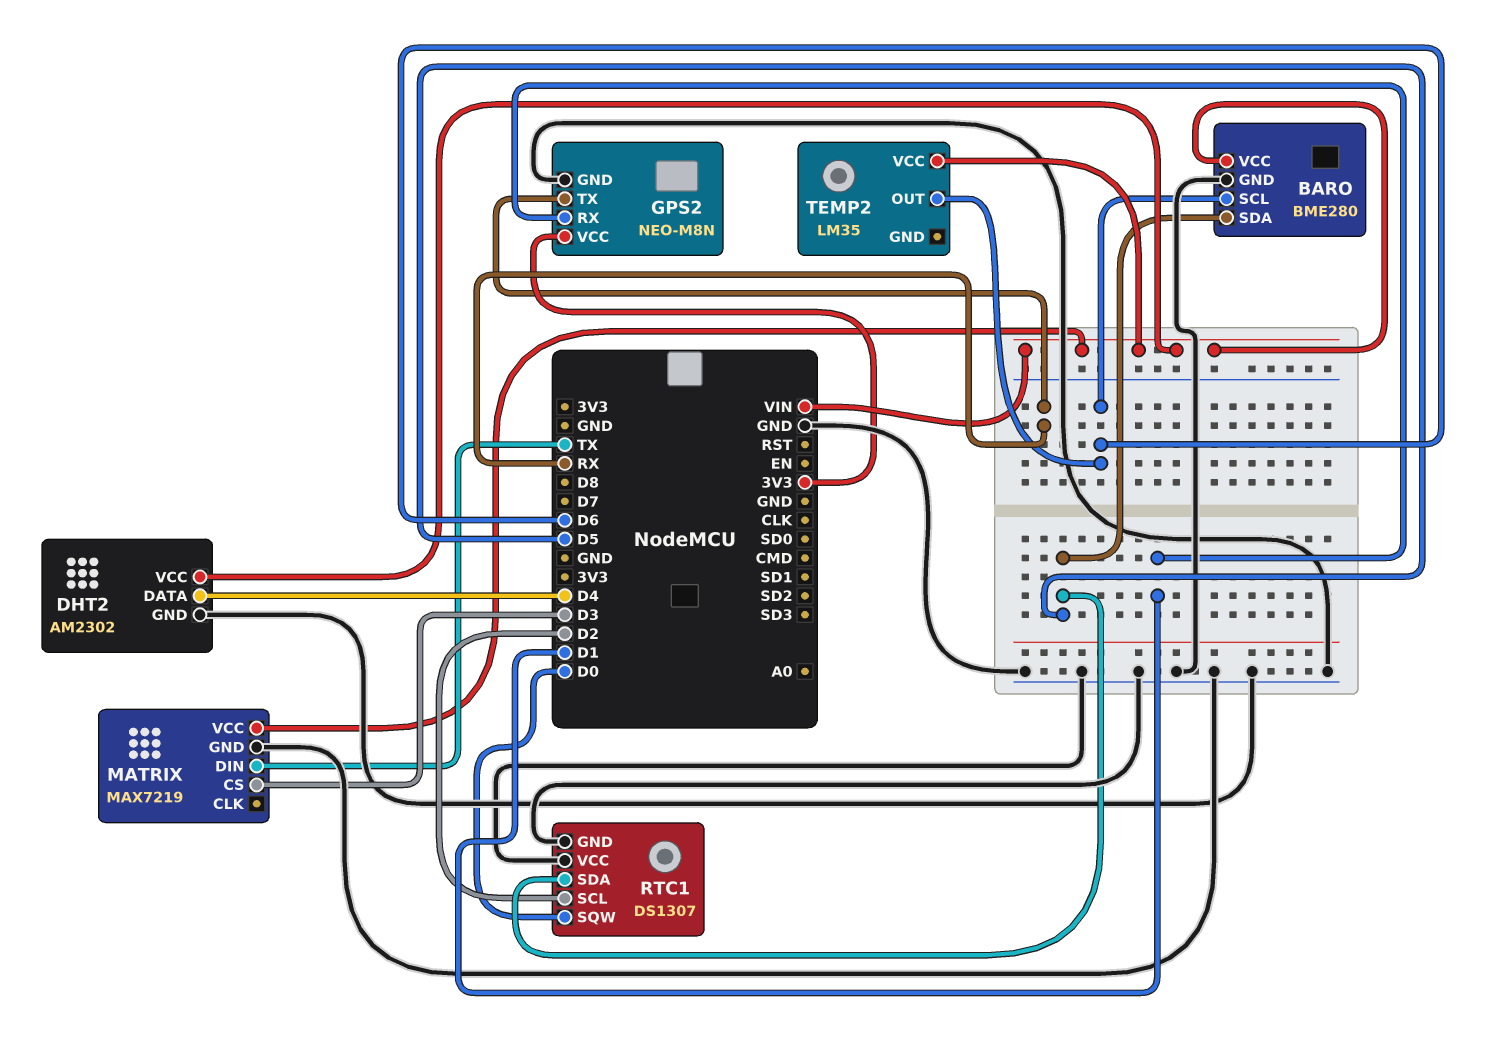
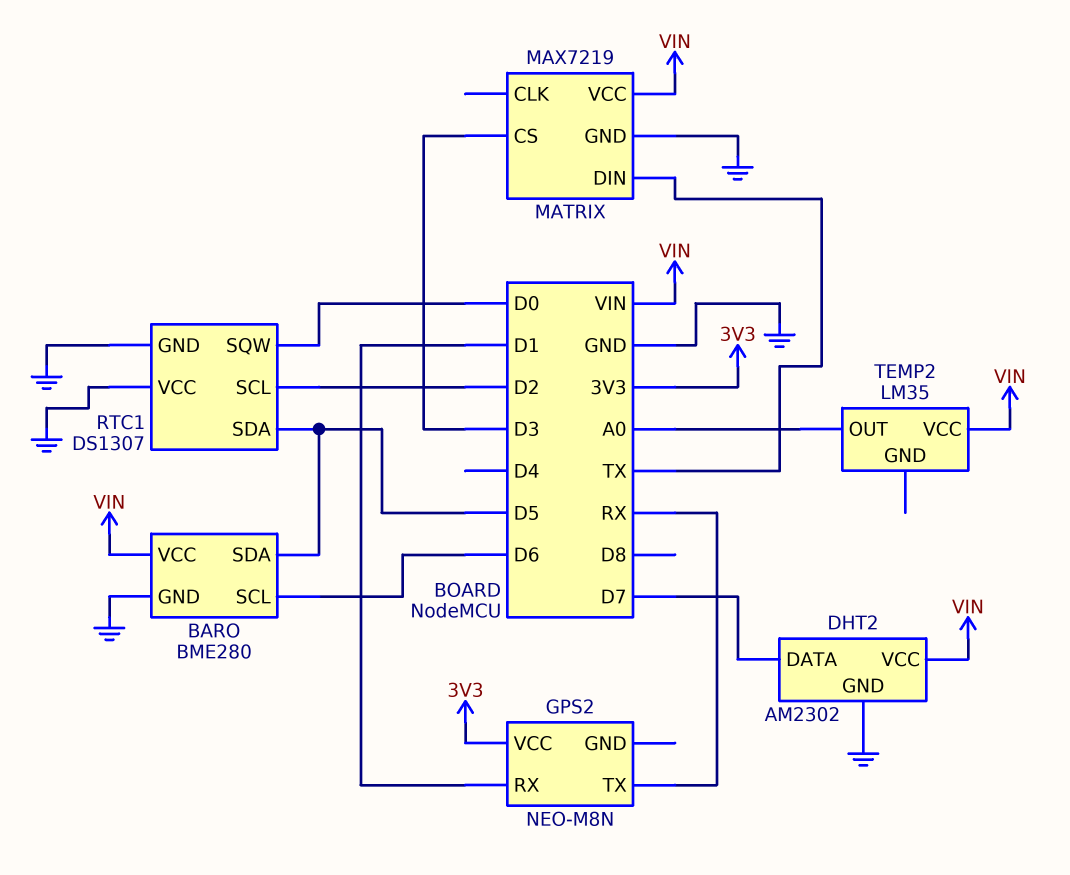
DHT2 pin DATA: D4 -> D7
GPS2 pin GND: GND -> none
TEMP2 pin OUT: D6 -> A0

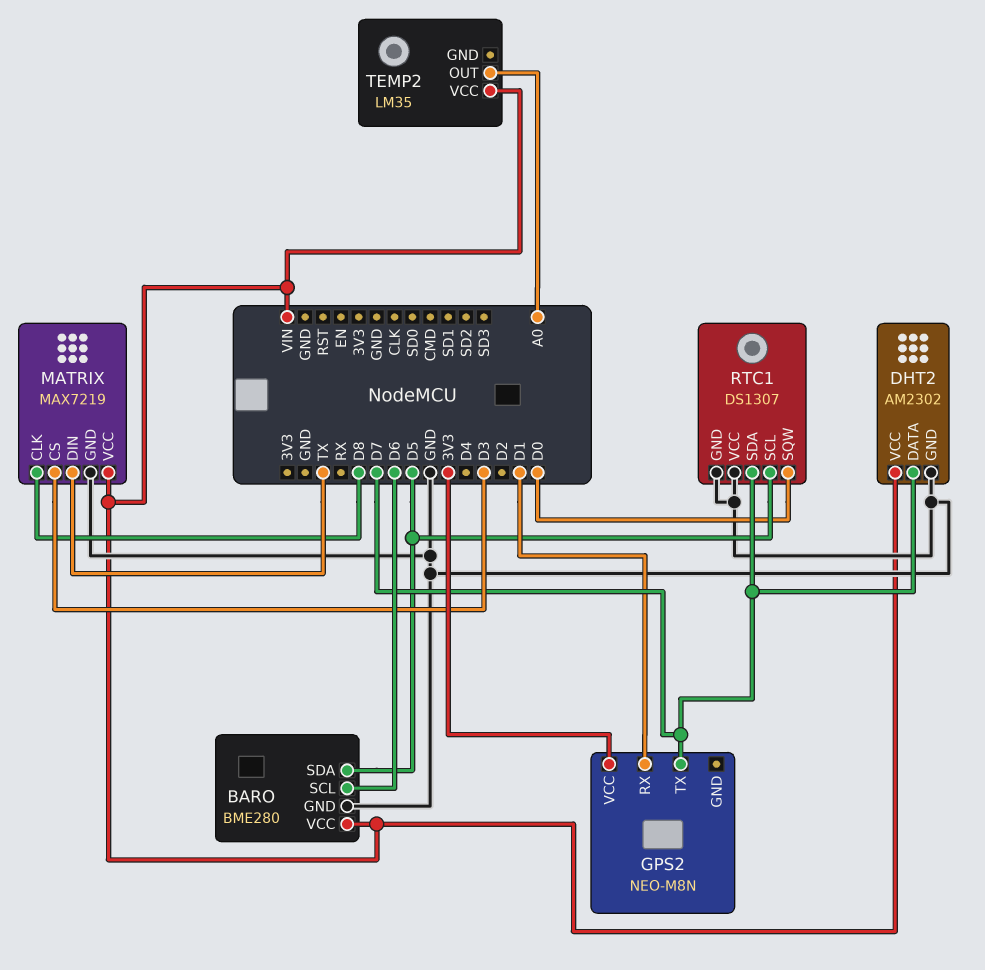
GPS2 pin TX: RX -> D7
MATRIX pin CLK: none -> D8
RTC1 pin SCL: D2 -> D5
RTC1 pin SDA: D5 -> D7

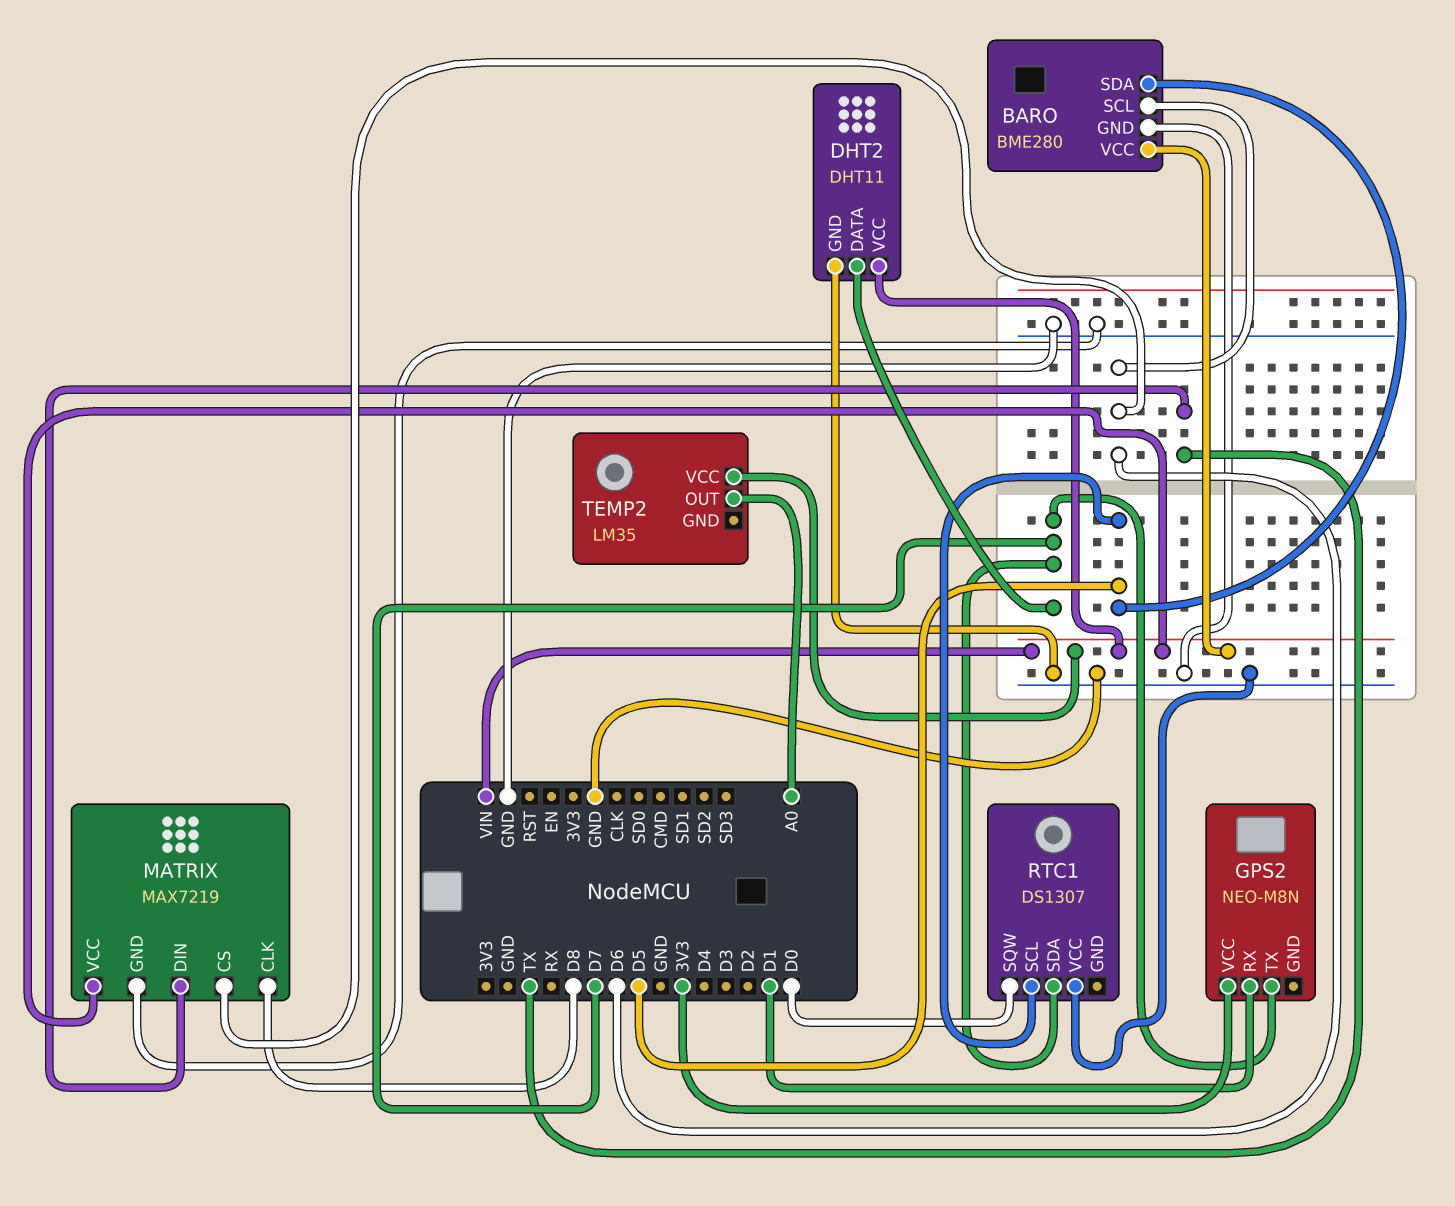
DHT2: AM2302 -> DHT11
MATRIX pin CS: D3 -> D6
RTC1 pin GND: GND -> none

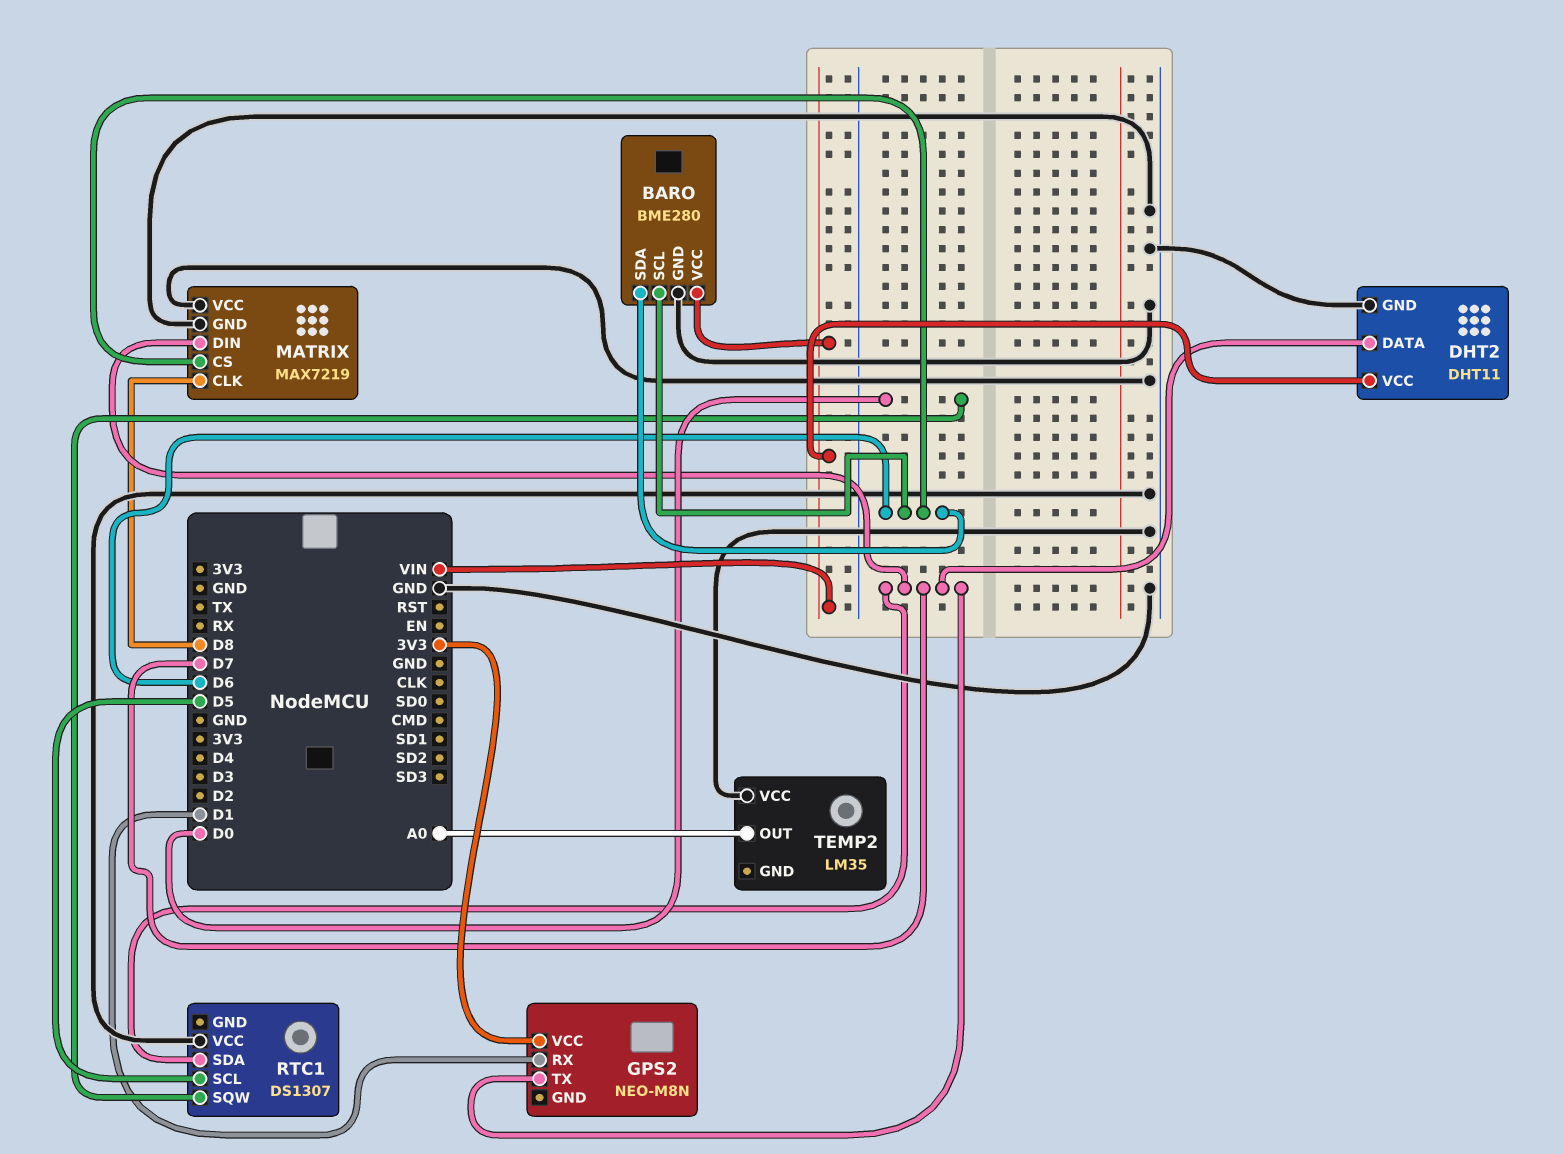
BARO pin SDA: D5 -> D6
MATRIX pin DIN: TX -> D7
MATRIX pin VCC: VIN -> GND
TEMP2 pin VCC: VIN -> GND

